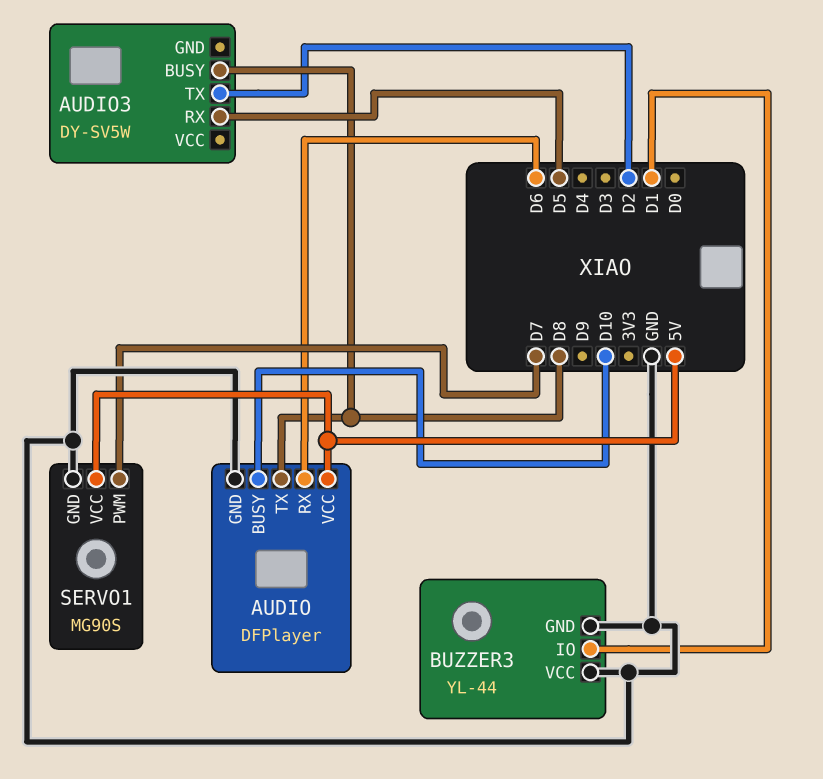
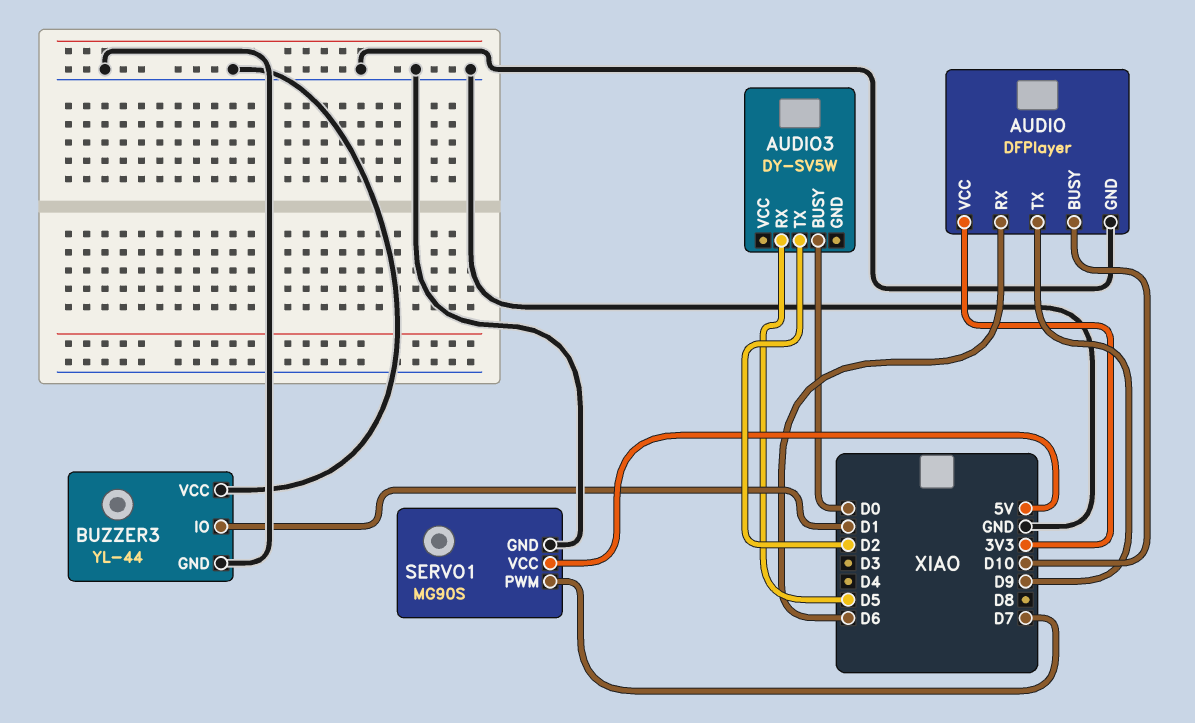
AUDIO pin TX: D8 -> D9
AUDIO pin VCC: 5V -> 3V3
AUDIO3 pin BUSY: D8 -> D0

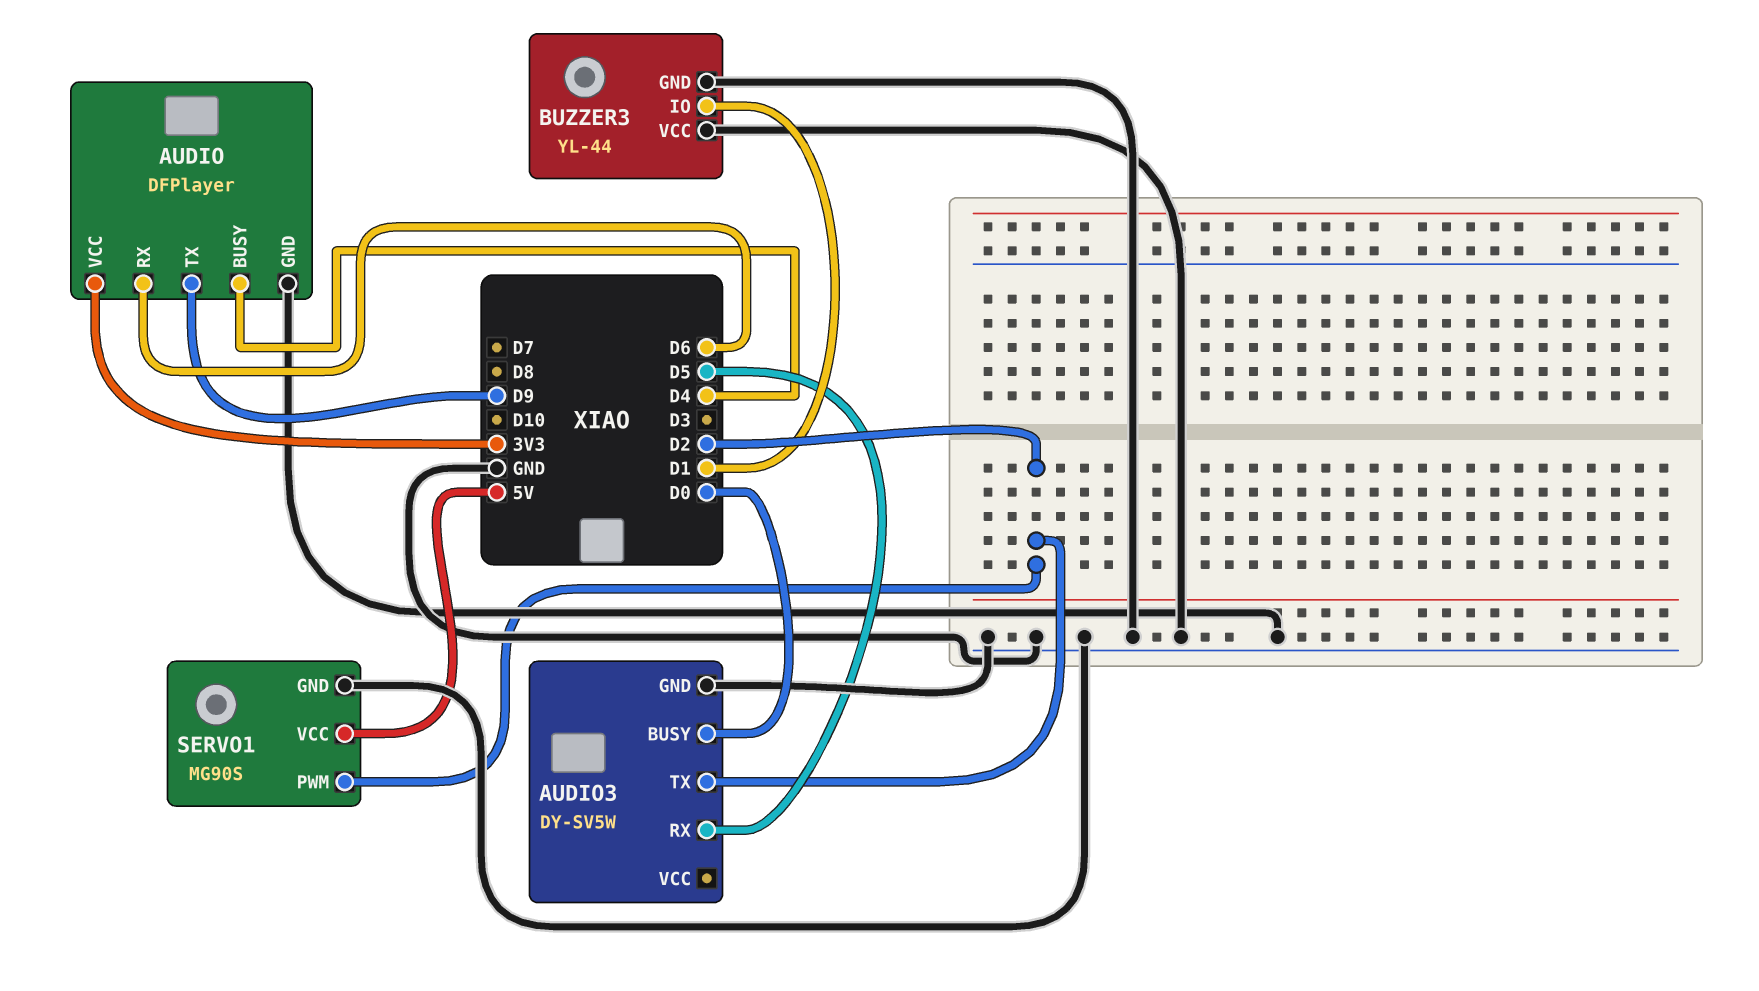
AUDIO pin BUSY: D10 -> D4
AUDIO3 pin GND: none -> GND
SERVO1 pin PWM: D7 -> D2

